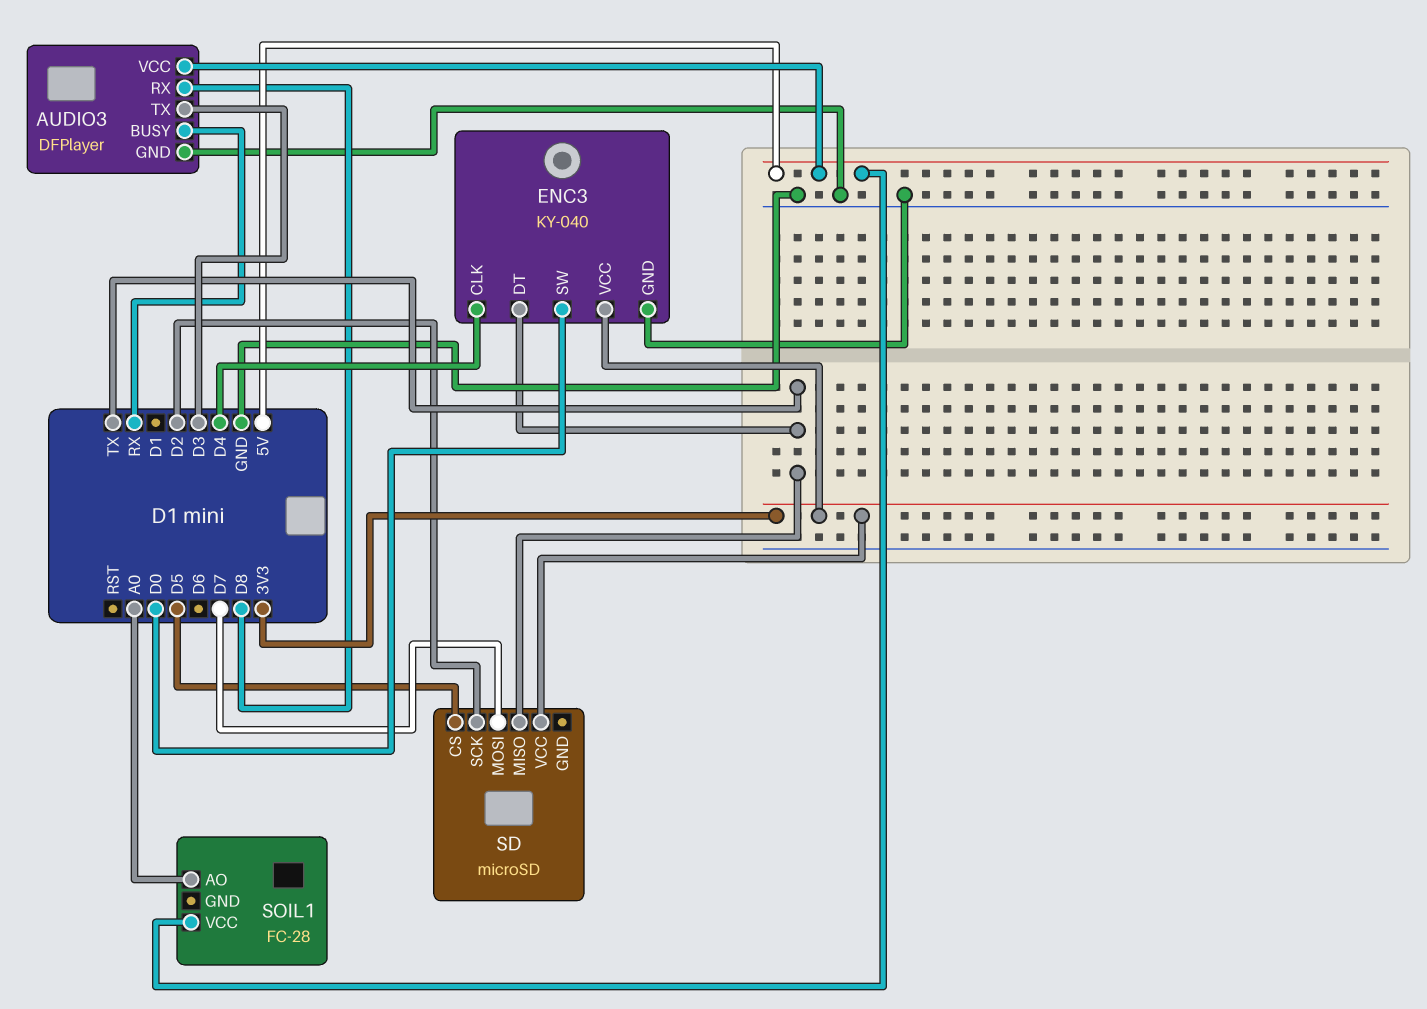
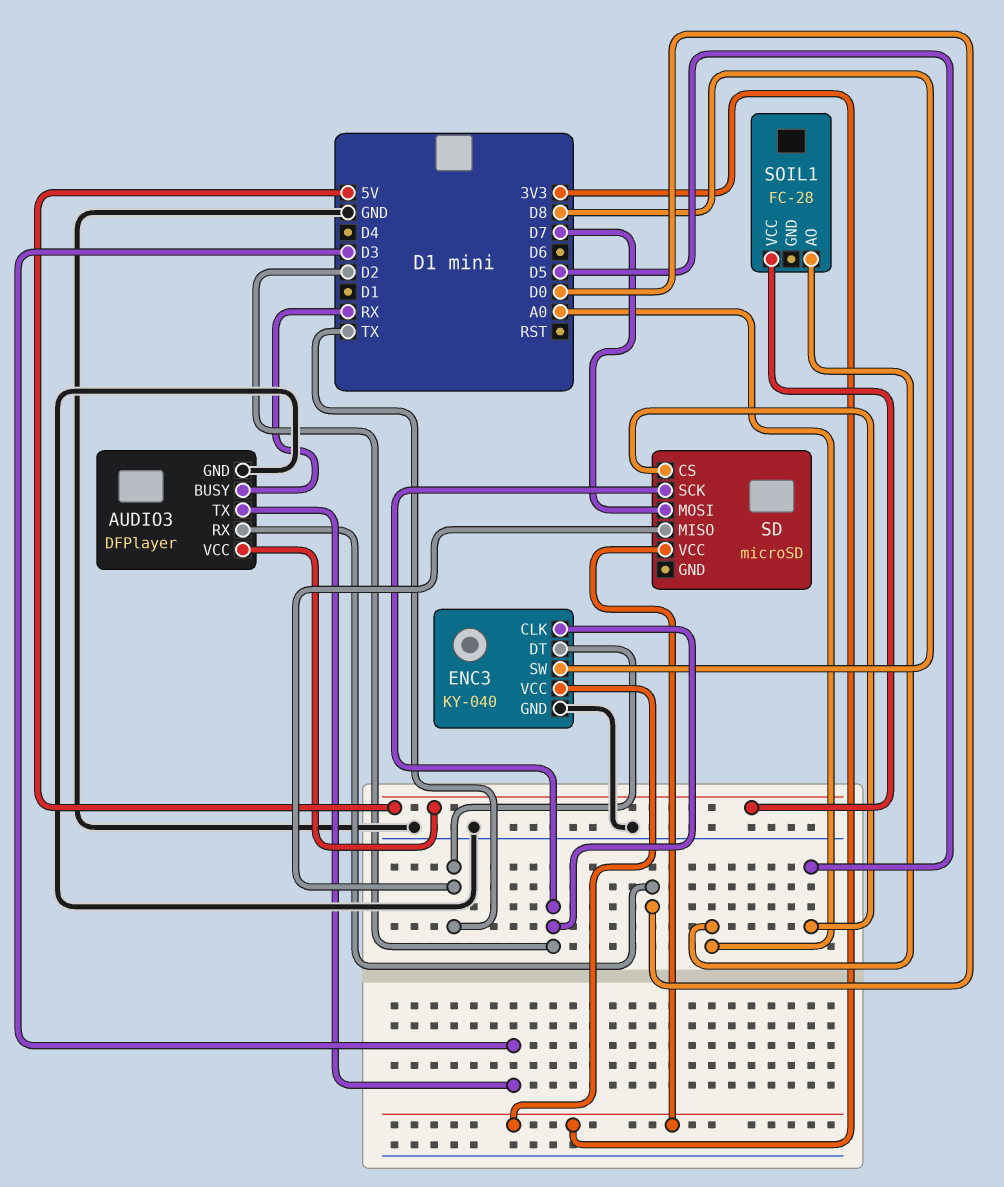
AUDIO3 pin RX: D8 -> D0
ENC3 pin CLK: D4 -> D2
ENC3 pin SW: D0 -> D8

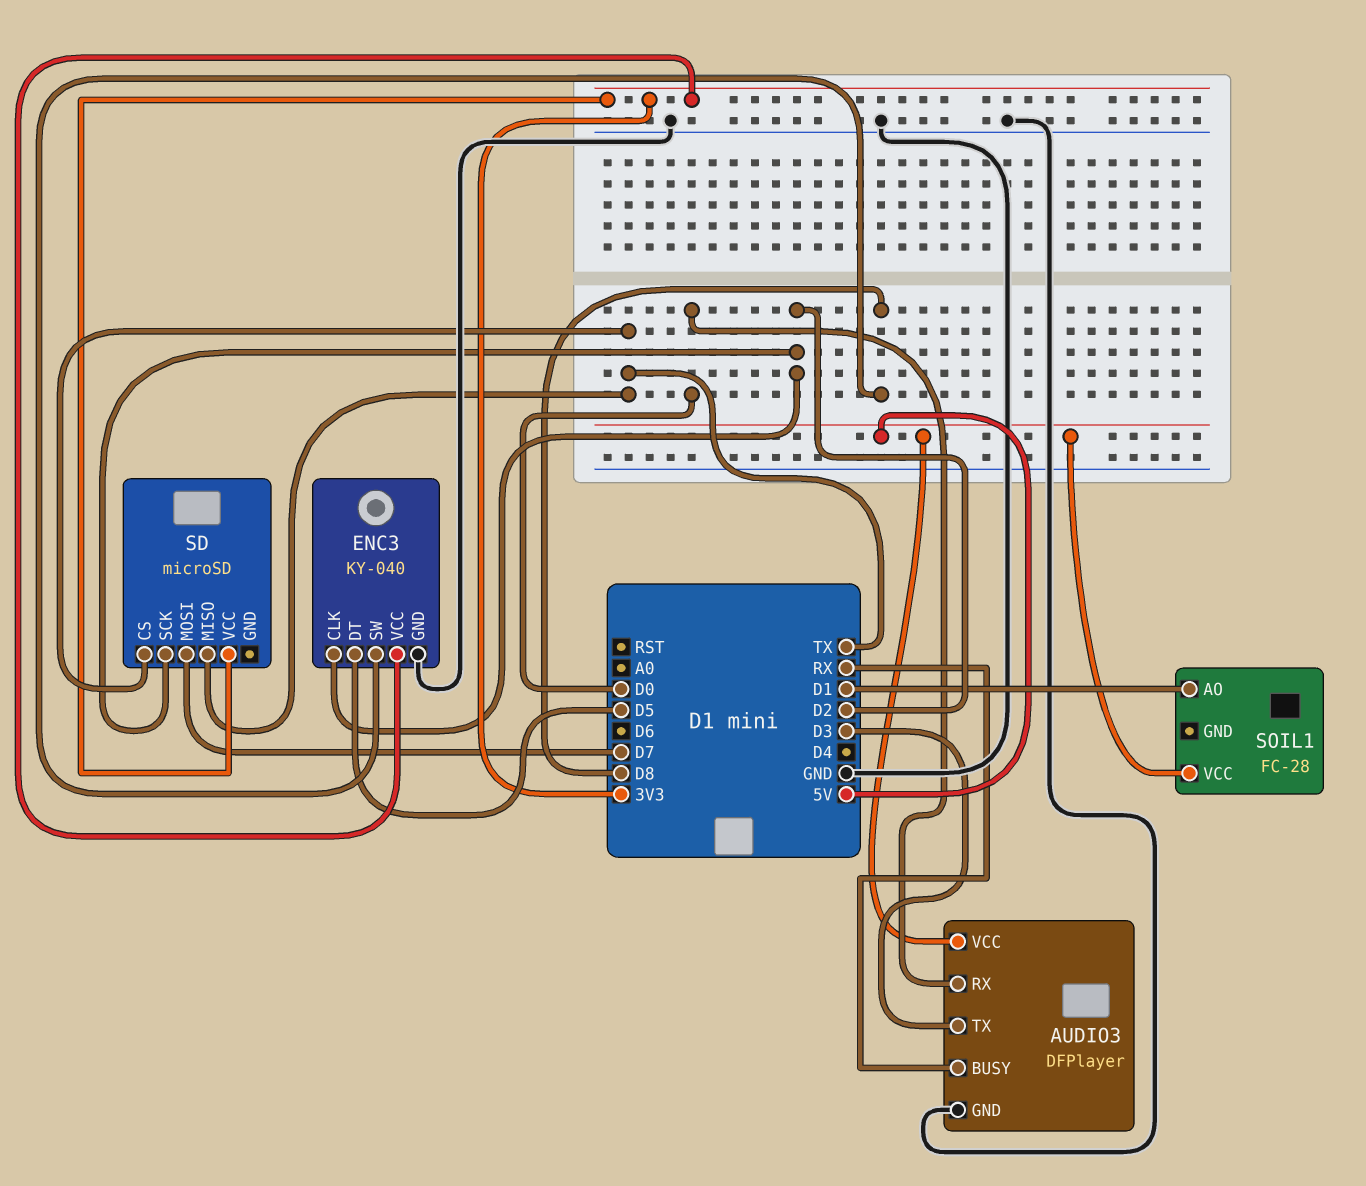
ENC3 pin DT: TX -> D5
SD pin CS: D5 -> TX
SOIL1 pin AO: A0 -> D1

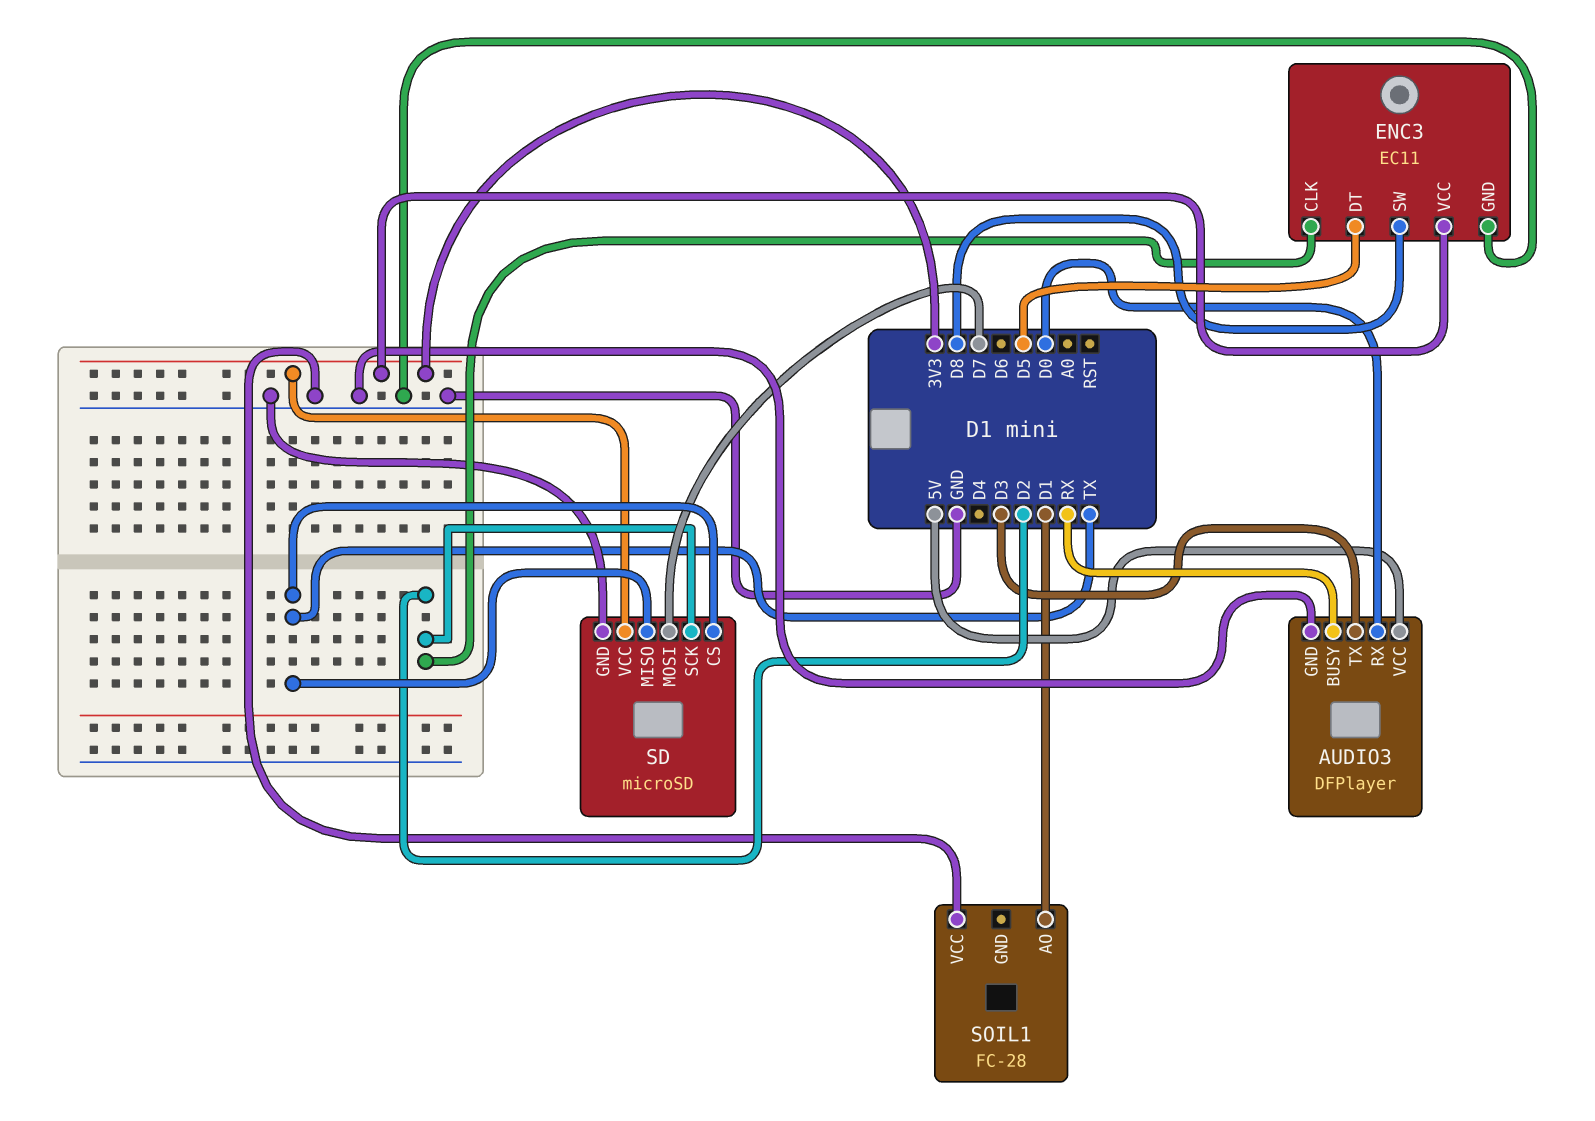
ENC3: KY-040 -> EC11
SD pin GND: none -> GND
SOIL1 pin VCC: 5V -> GND

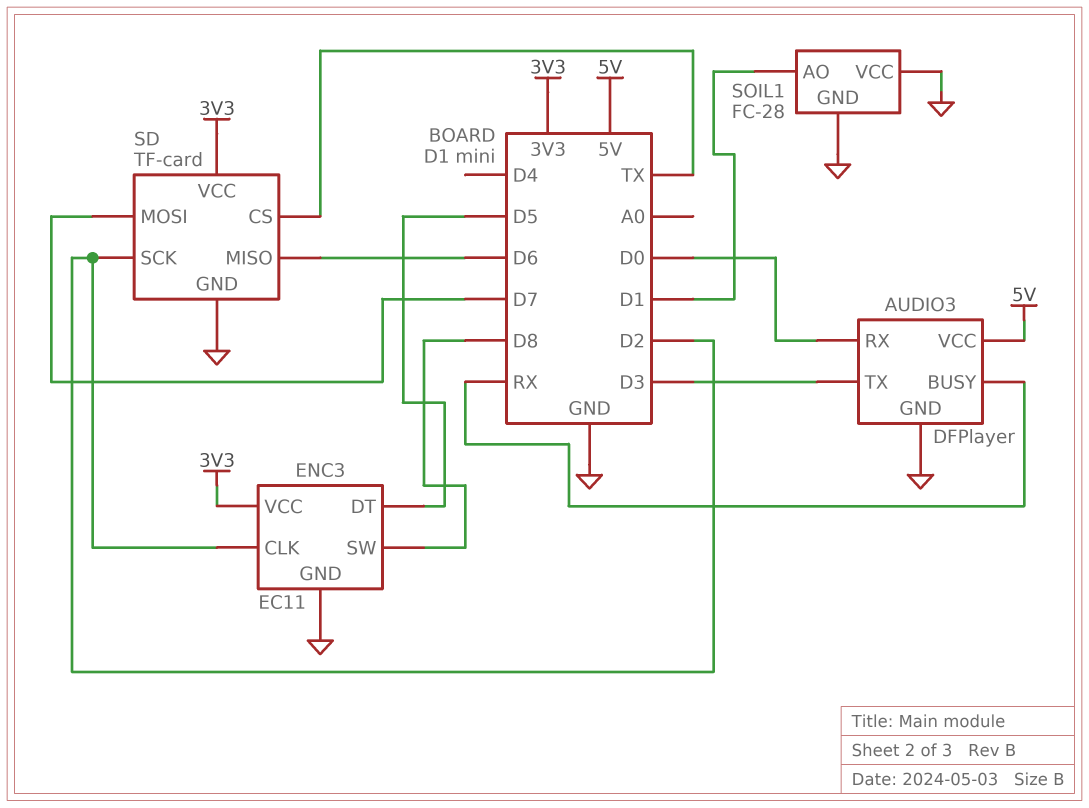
SD: microSD -> TF-card
SD pin MISO: TX -> D6
SOIL1 pin GND: none -> GND

